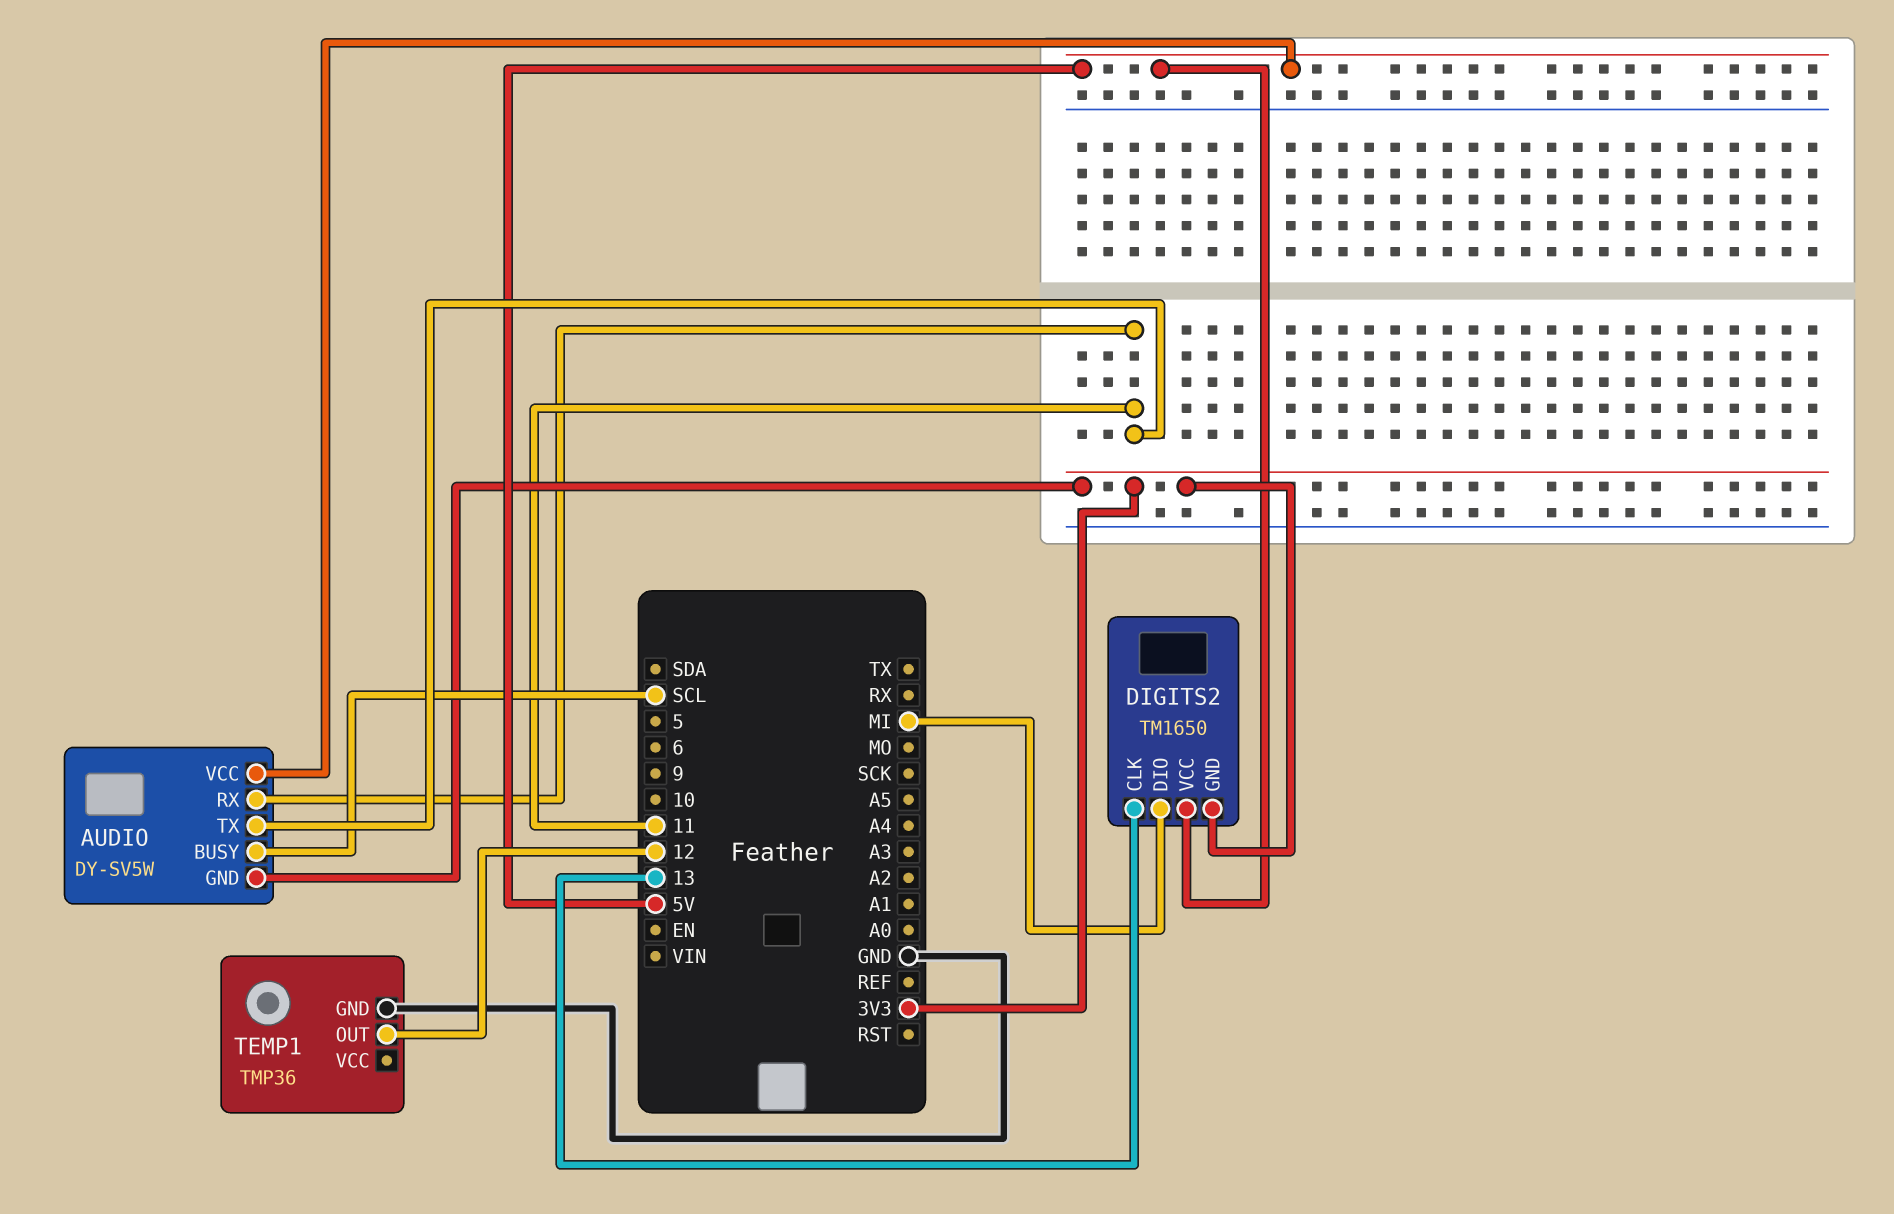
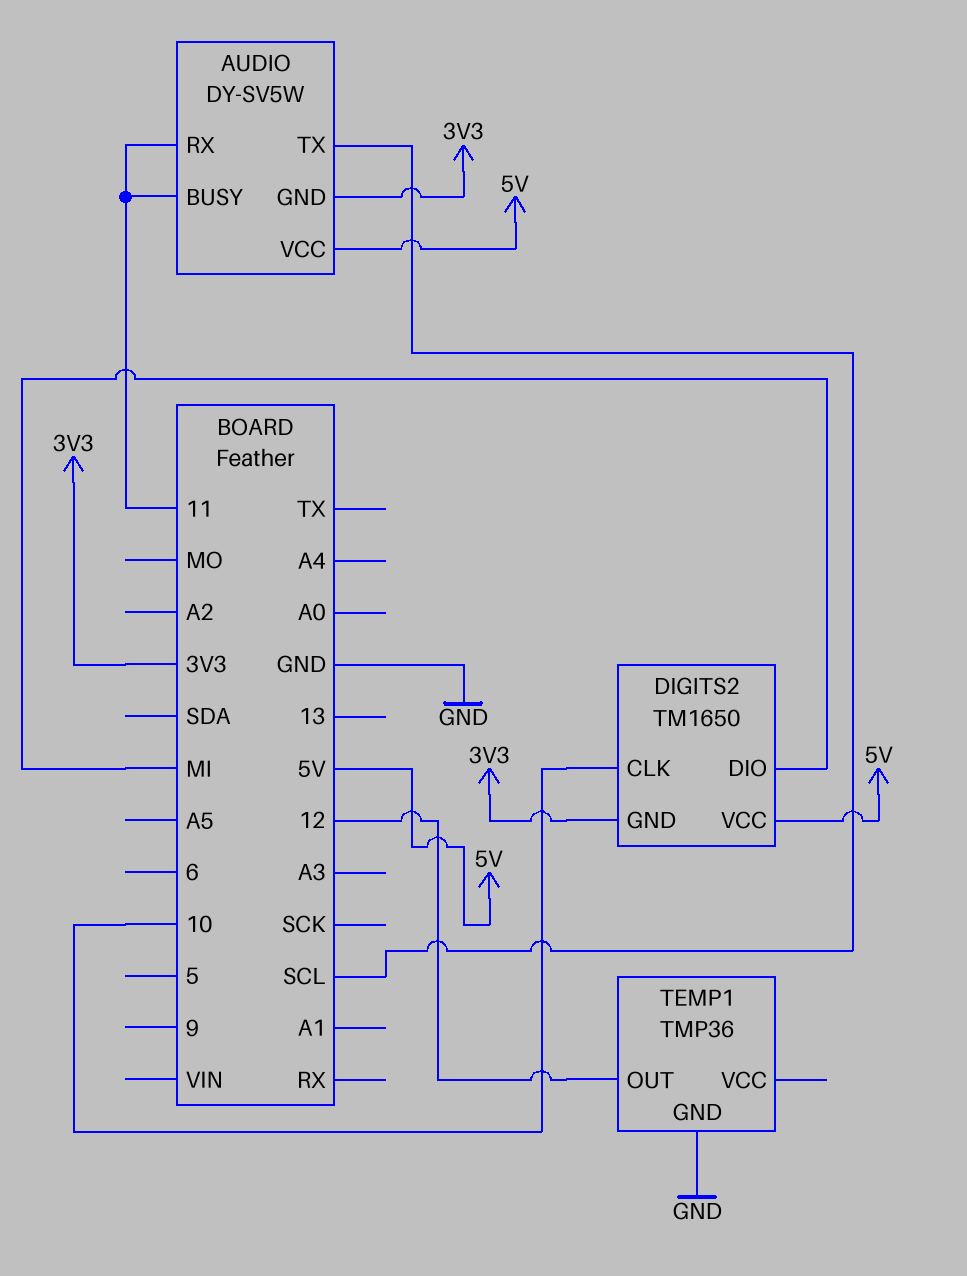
AUDIO pin BUSY: SCL -> 11
AUDIO pin TX: 11 -> SCL
DIGITS2 pin CLK: 13 -> 10

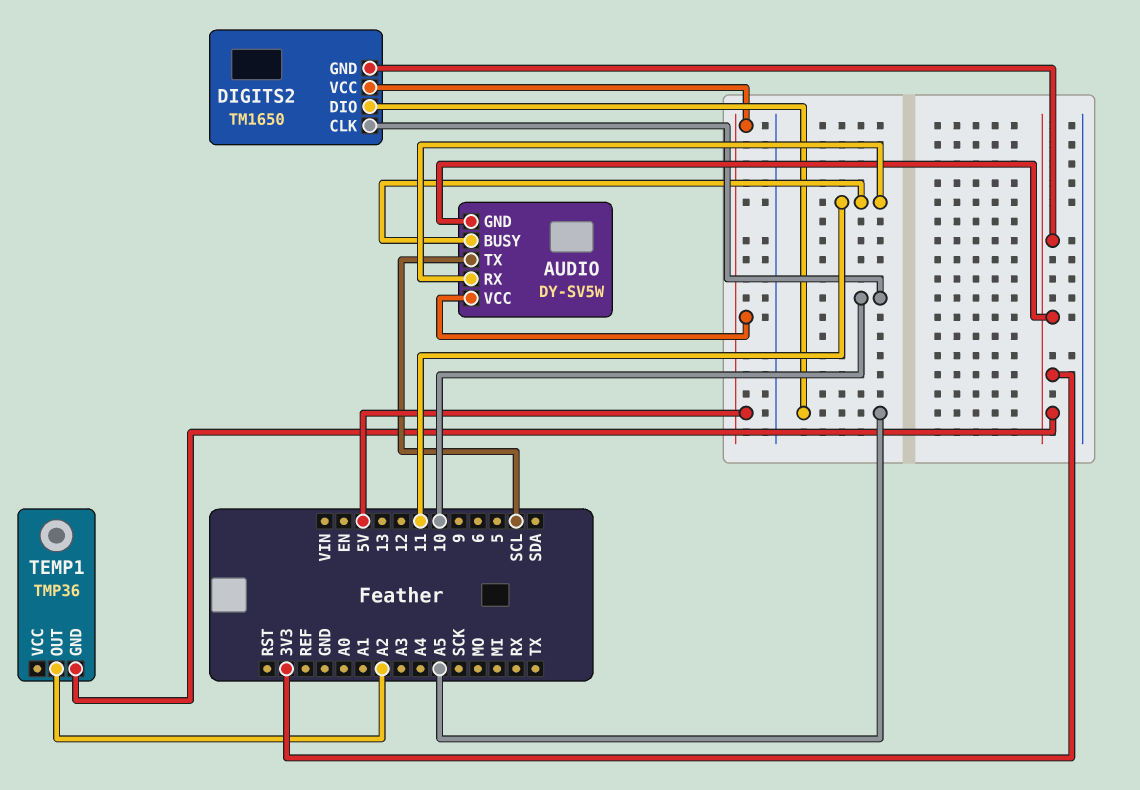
DIGITS2 pin DIO: MI -> A5
TEMP1 pin GND: GND -> 3V3
TEMP1 pin OUT: 12 -> A2

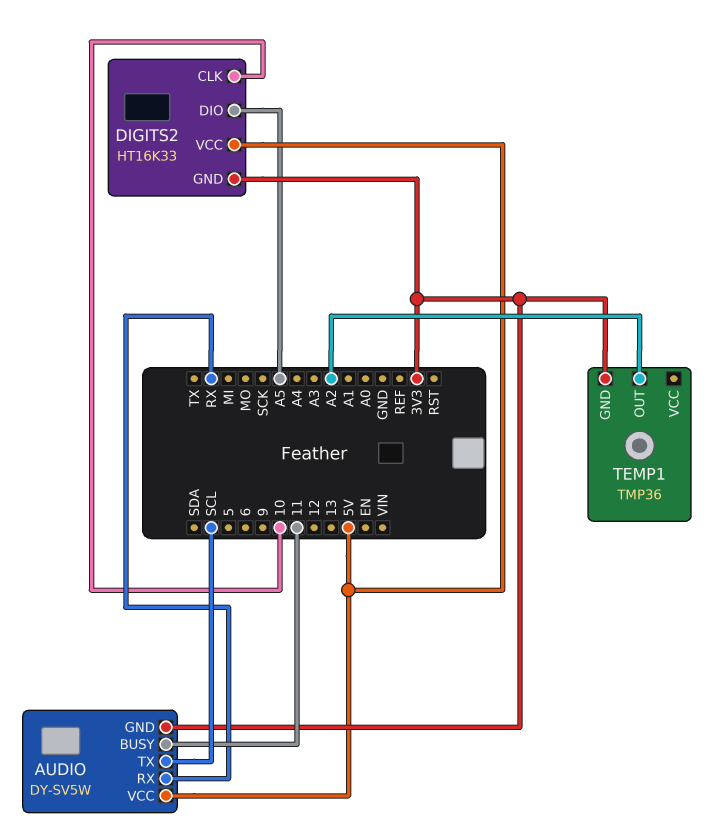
AUDIO pin RX: 11 -> RX
DIGITS2: TM1650 -> HT16K33

